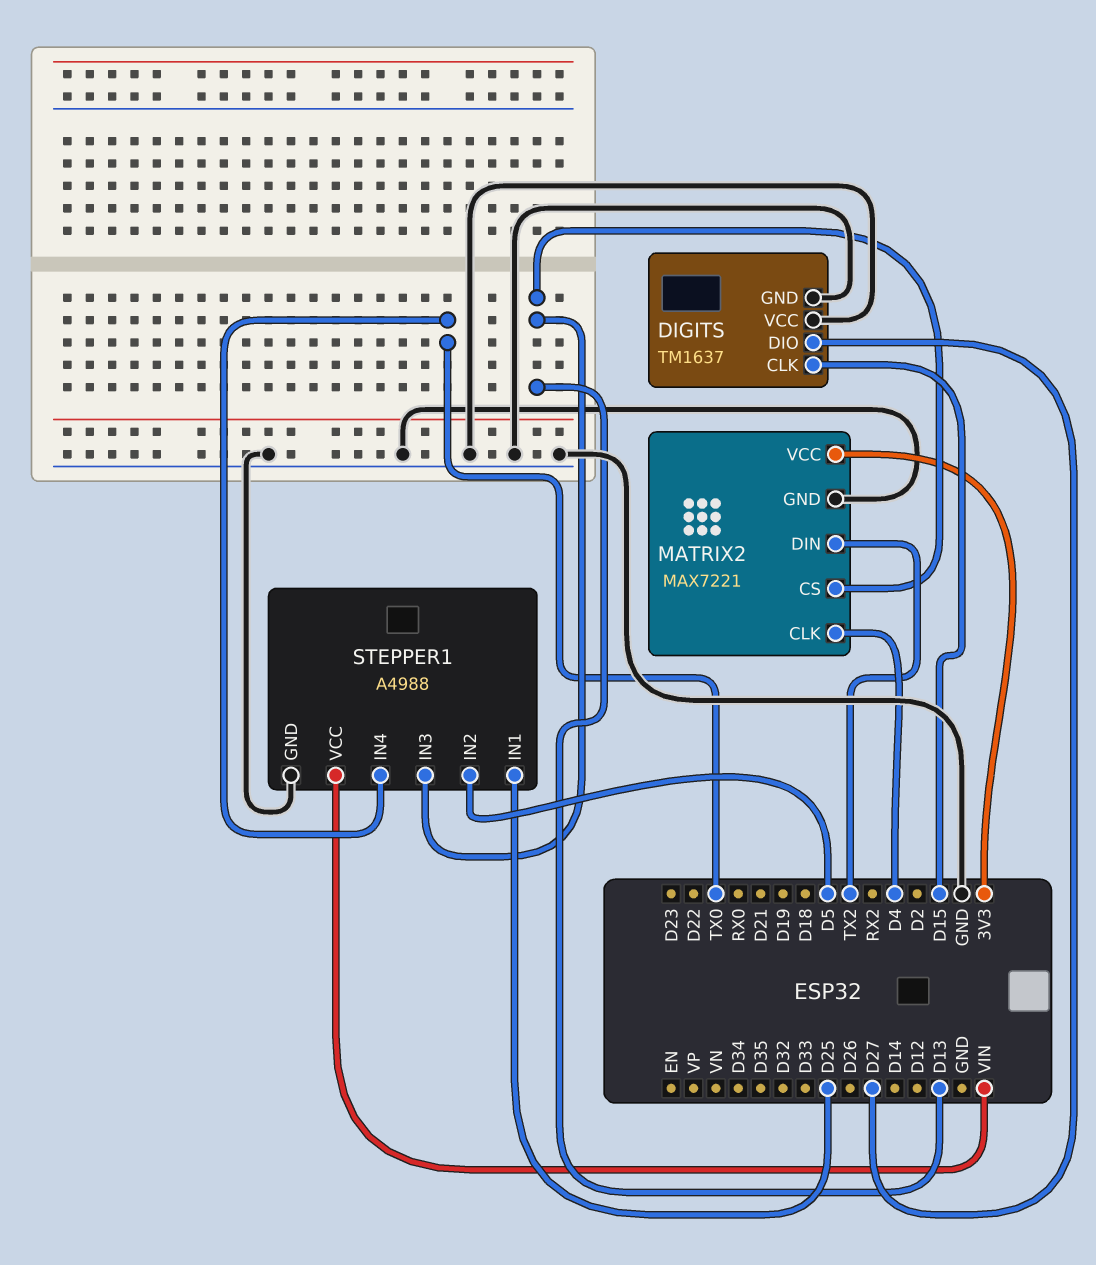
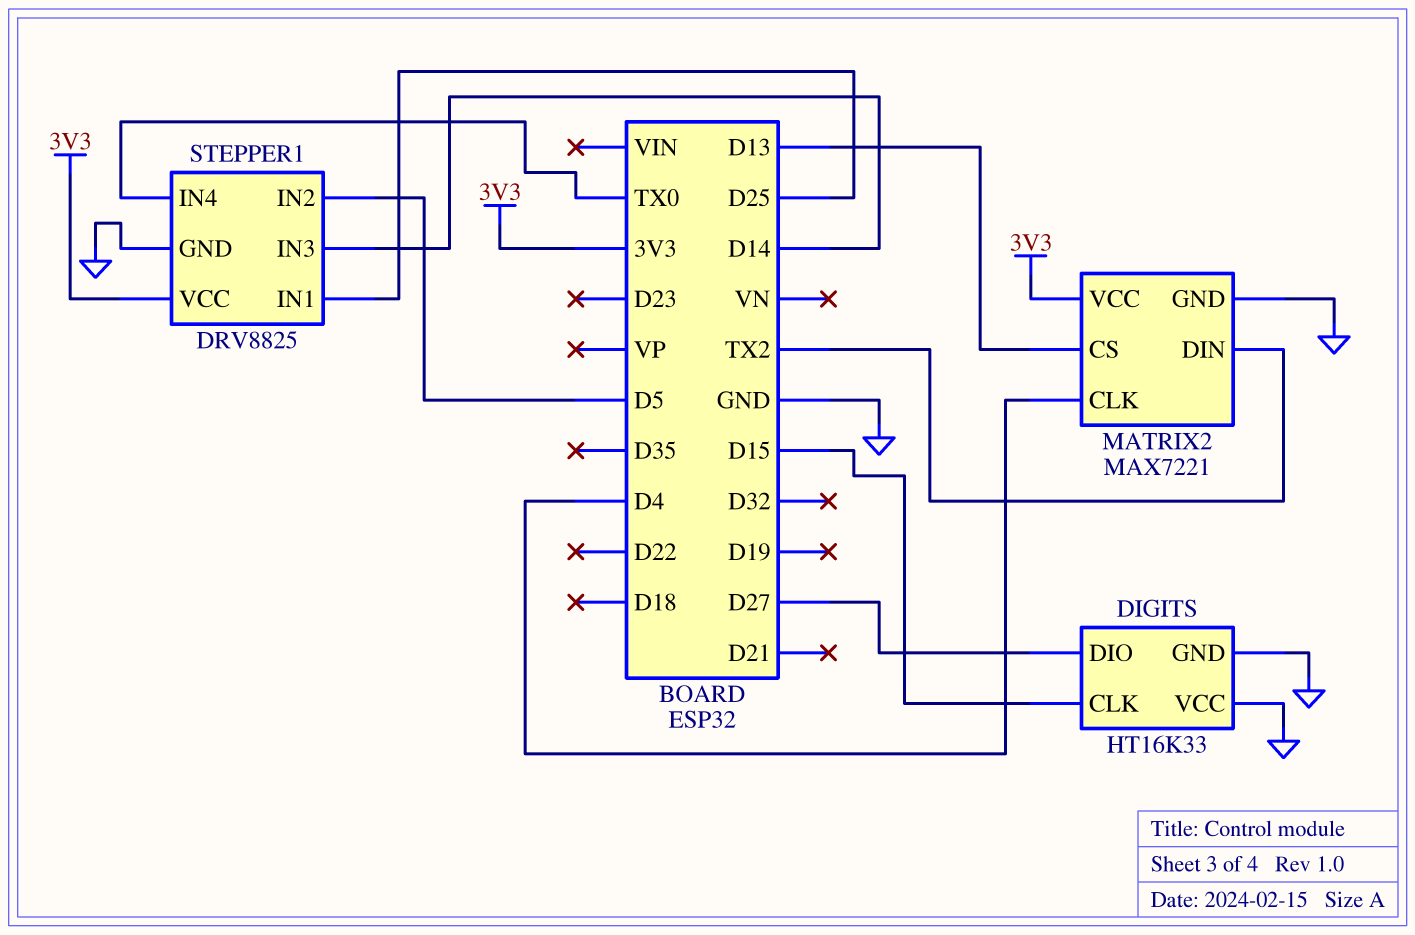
DIGITS: TM1637 -> HT16K33
STEPPER1: A4988 -> DRV8825
STEPPER1 pin IN3: D13 -> D14
STEPPER1 pin VCC: VIN -> 3V3

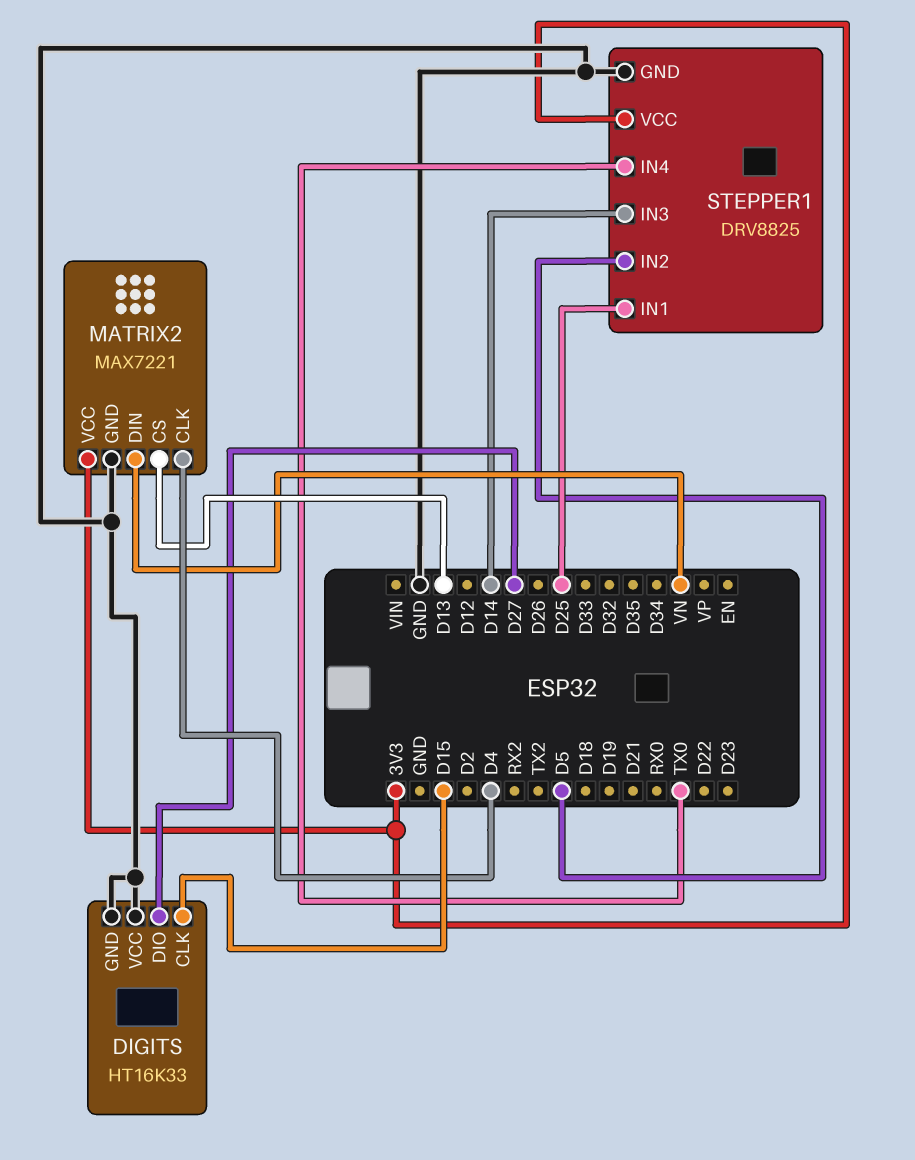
MATRIX2 pin DIN: TX2 -> VN

